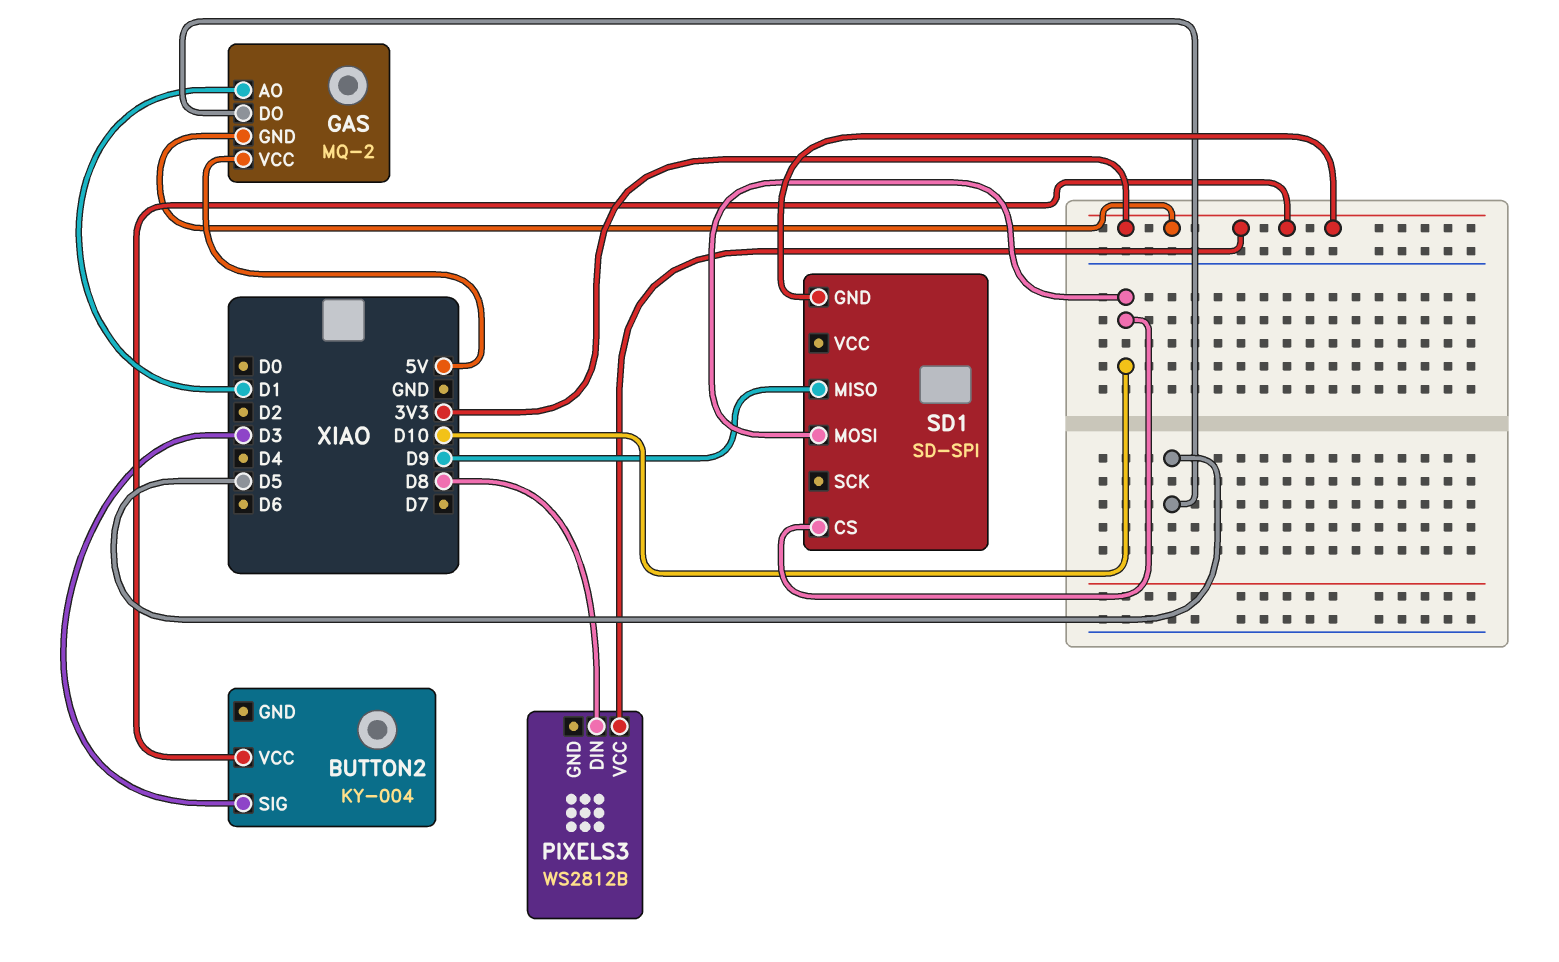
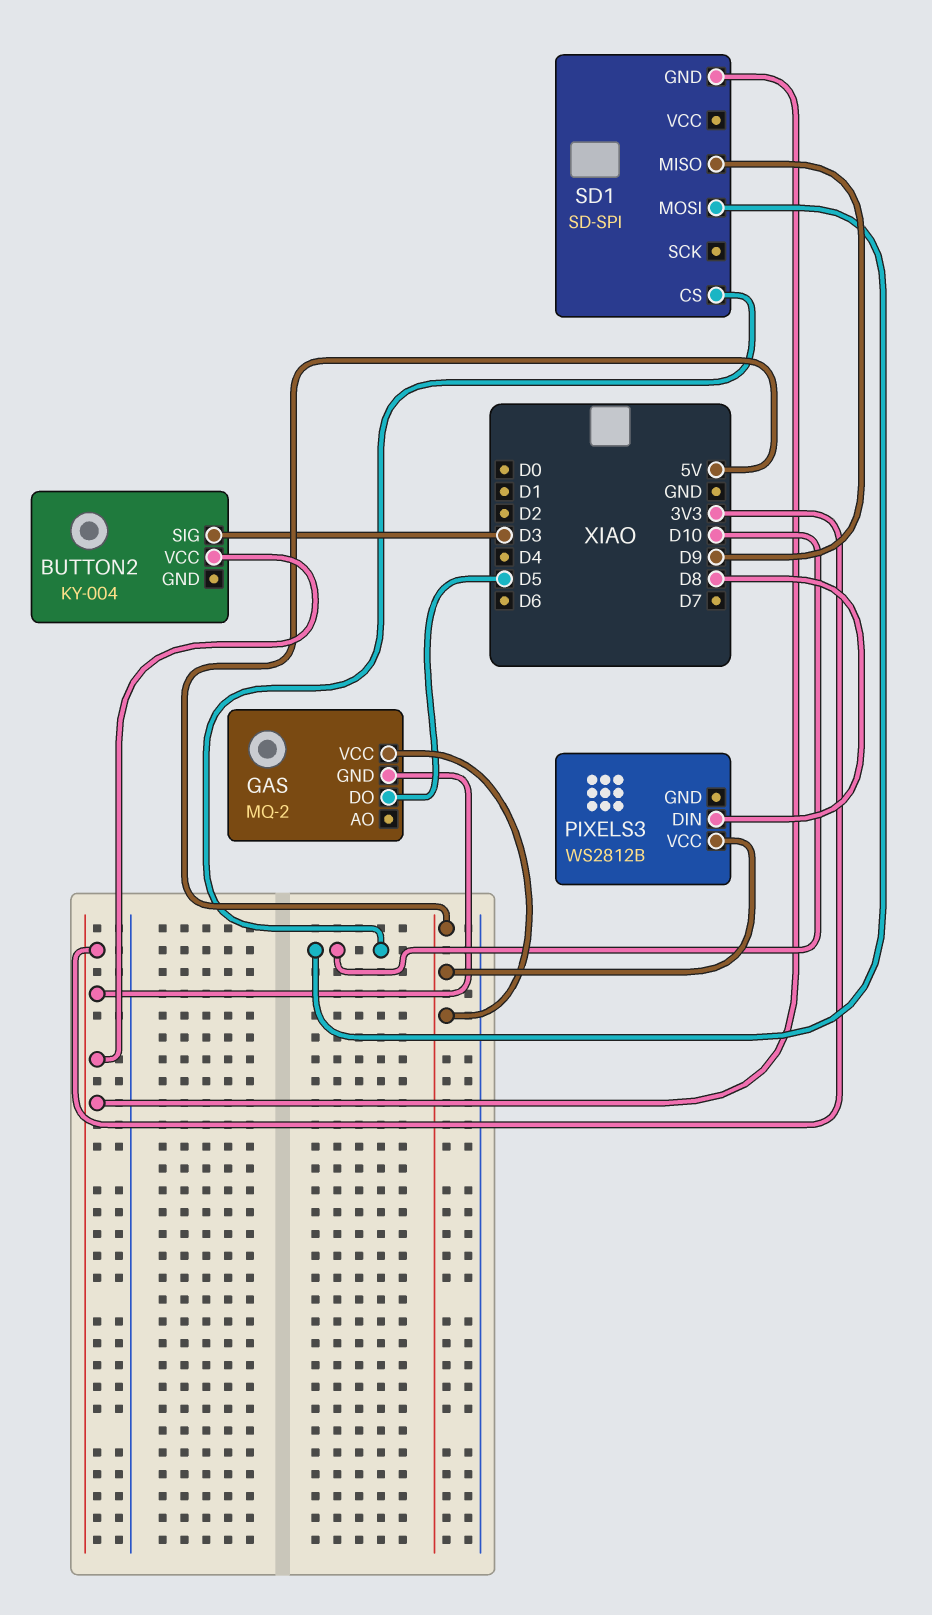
GAS pin AO: D1 -> none
PIXELS3 pin VCC: 3V3 -> 5V

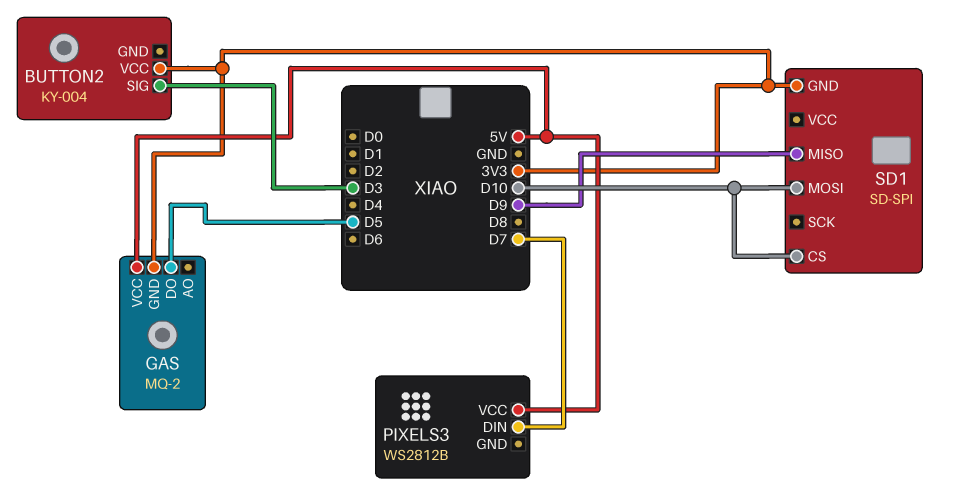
PIXELS3 pin DIN: D8 -> D7

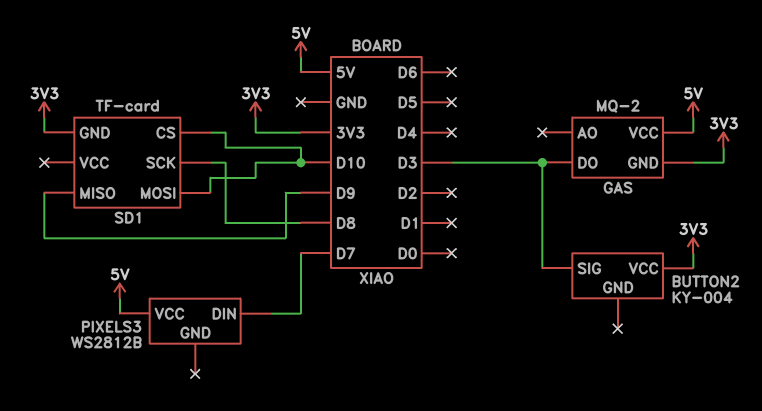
GAS pin DO: D5 -> D3
SD1: SD-SPI -> TF-card
SD1 pin SCK: none -> D8

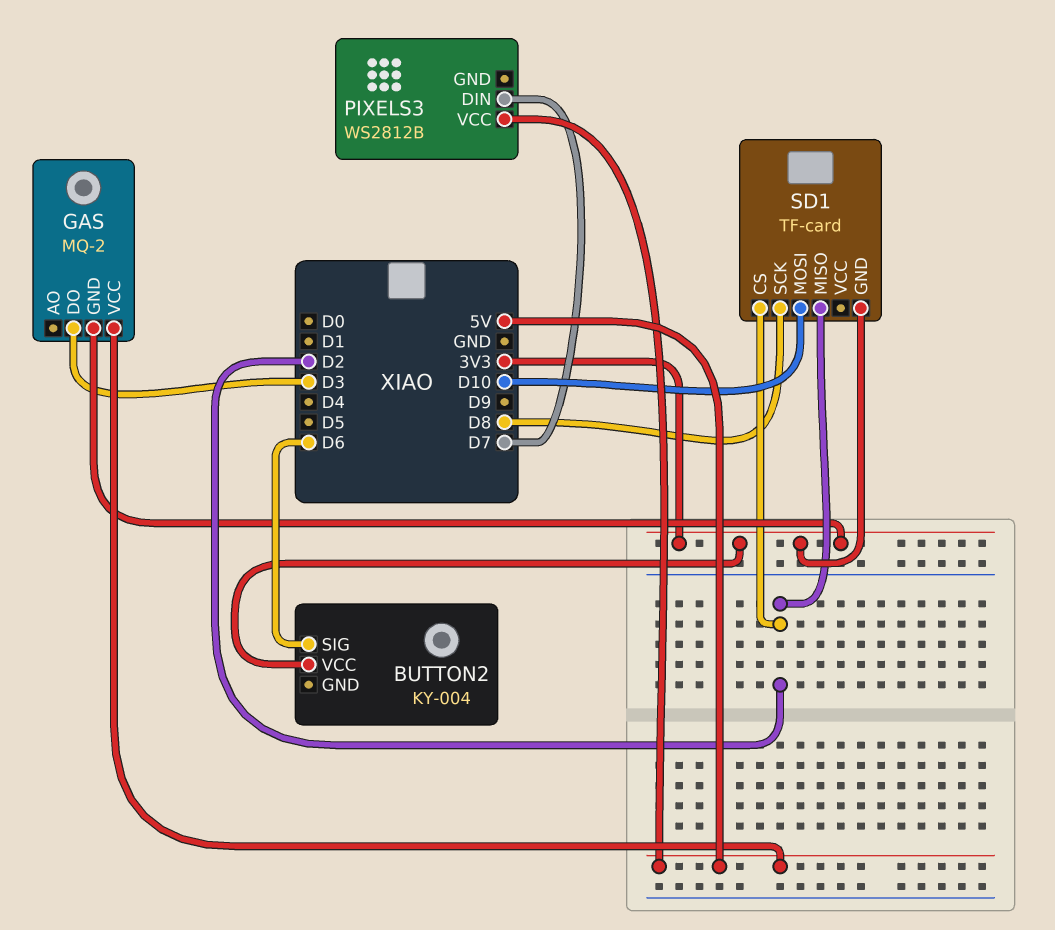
BUTTON2 pin SIG: D3 -> D6
SD1 pin CS: D10 -> D2
SD1 pin MISO: D9 -> D2

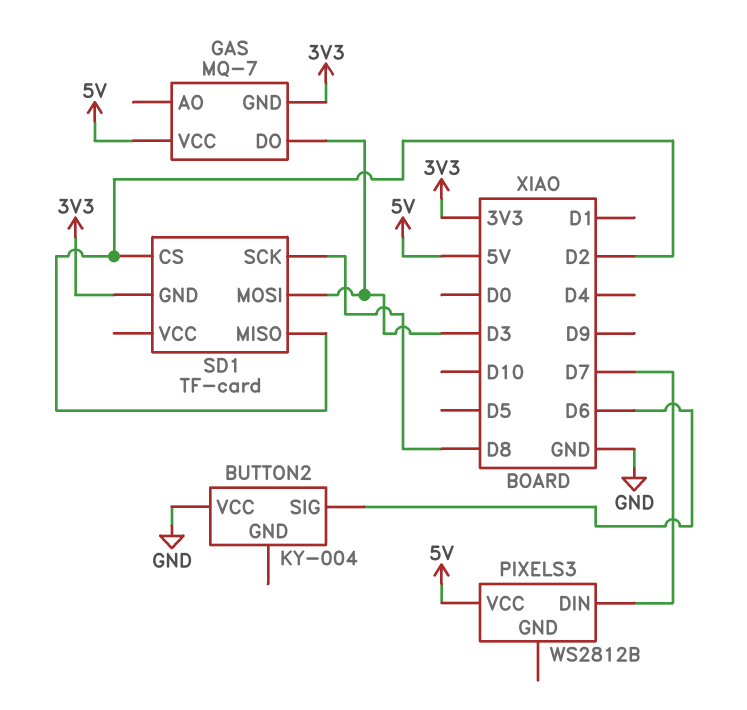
BUTTON2 pin VCC: 3V3 -> GND
GAS: MQ-2 -> MQ-7
SD1 pin MOSI: D10 -> D3

